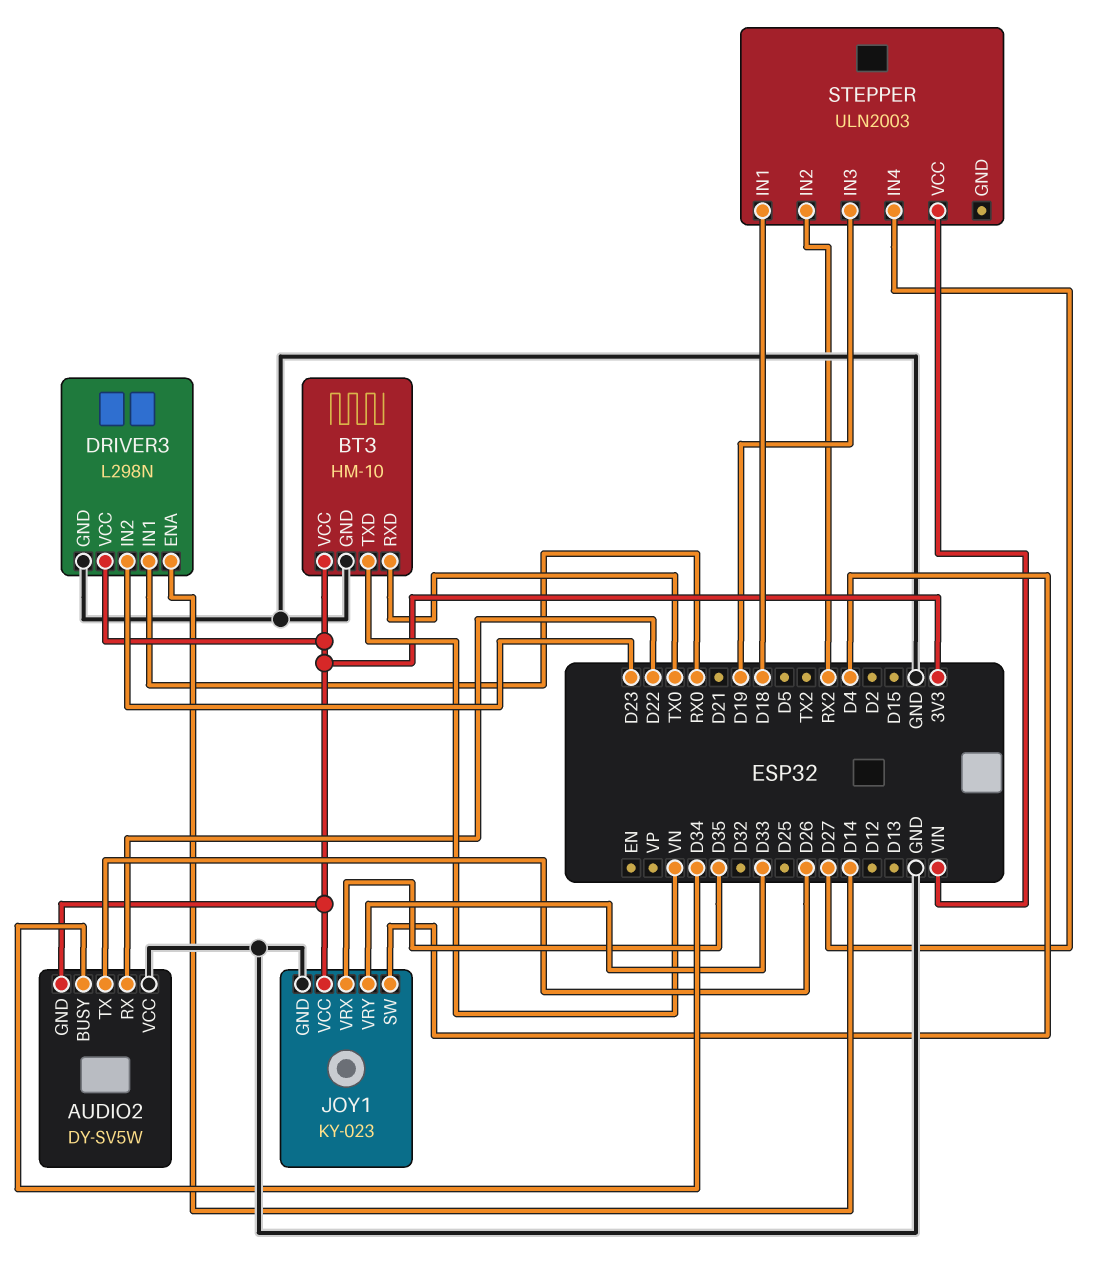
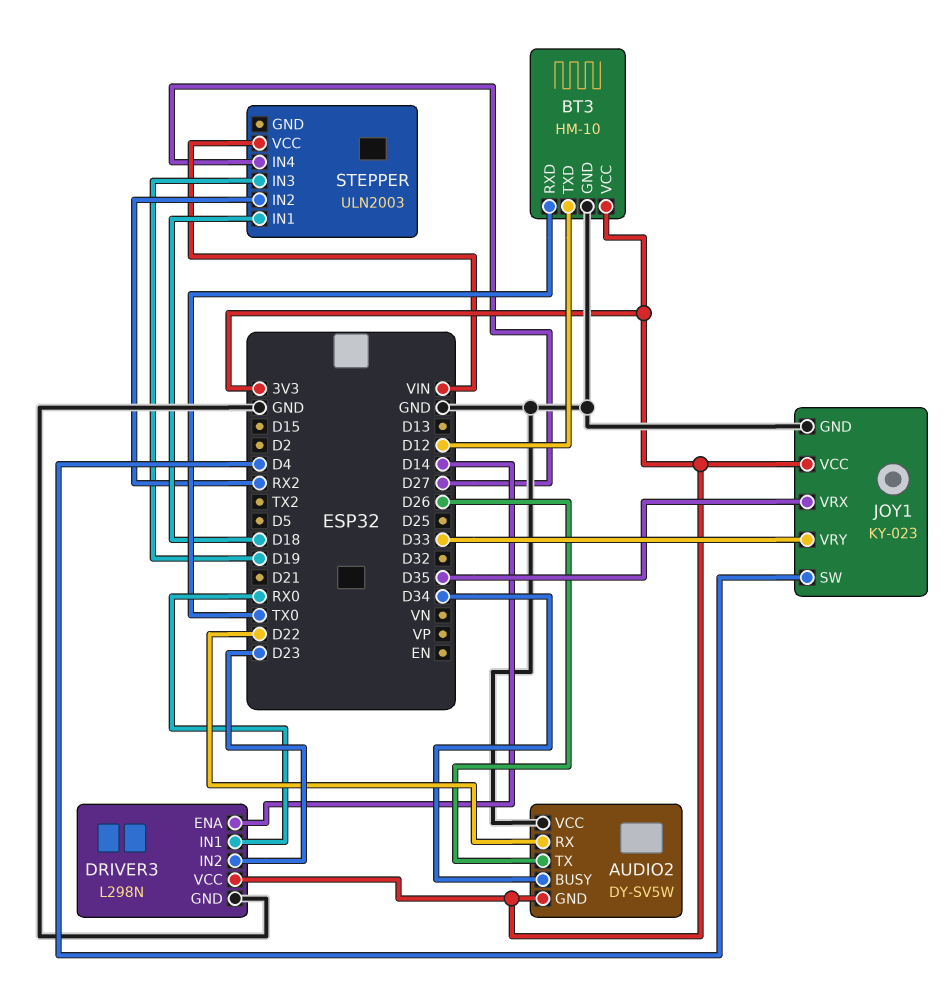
BT3 pin TXD: VN -> D12

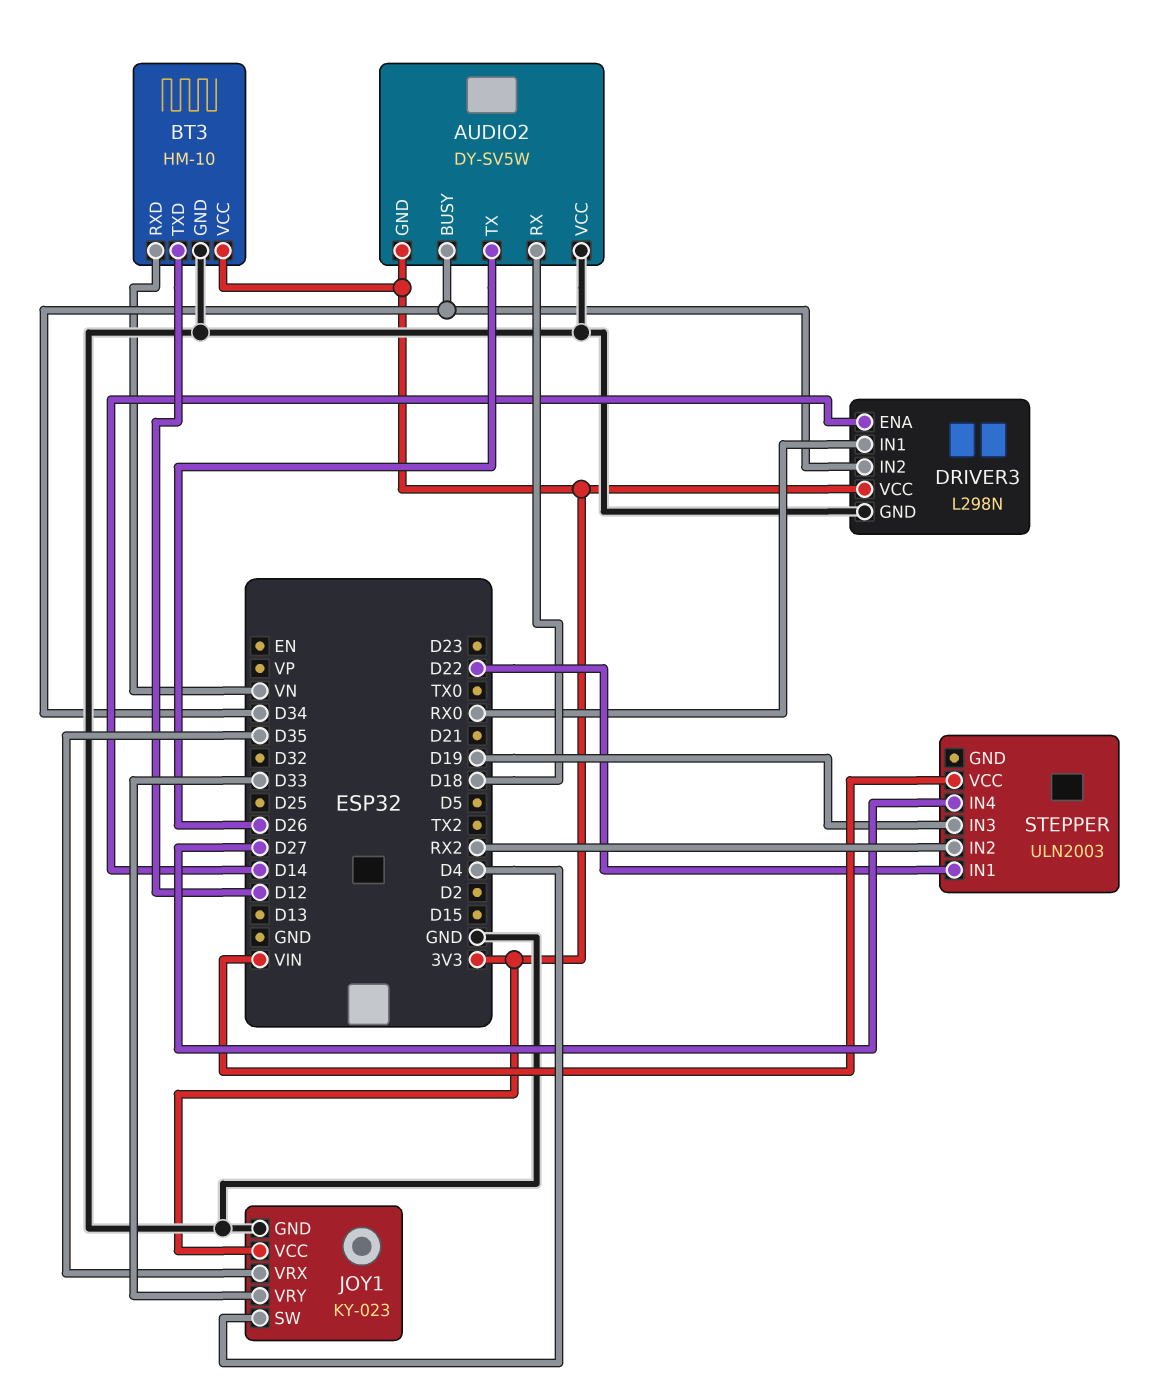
AUDIO2 pin RX: D22 -> D18
BT3 pin RXD: TX0 -> VN
DRIVER3 pin IN2: D23 -> D34
STEPPER pin IN1: D18 -> D22

